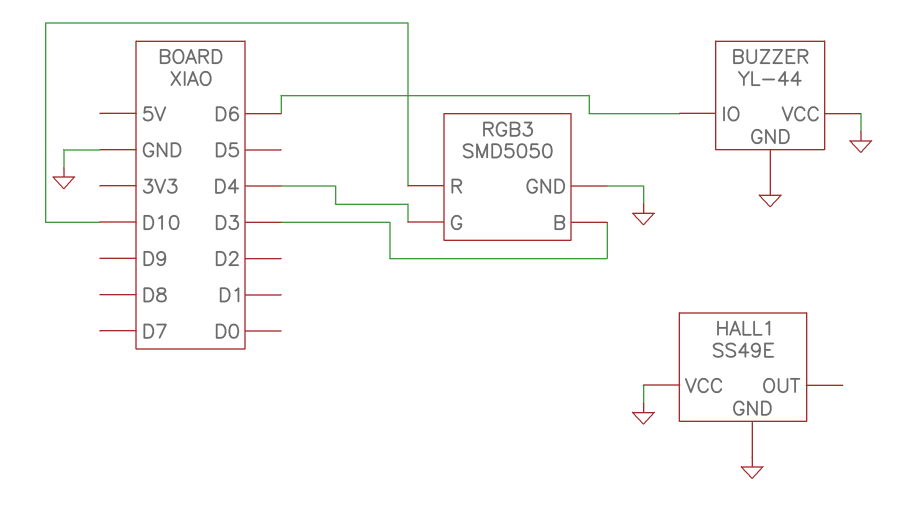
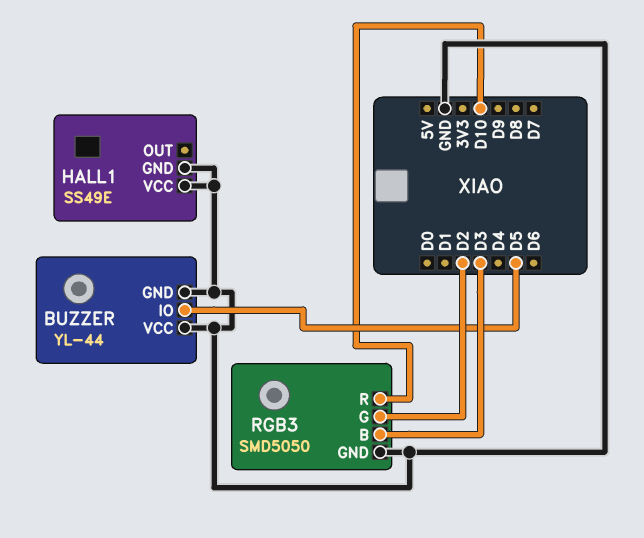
BUZZER pin IO: D6 -> D5
RGB3 pin G: D4 -> D2

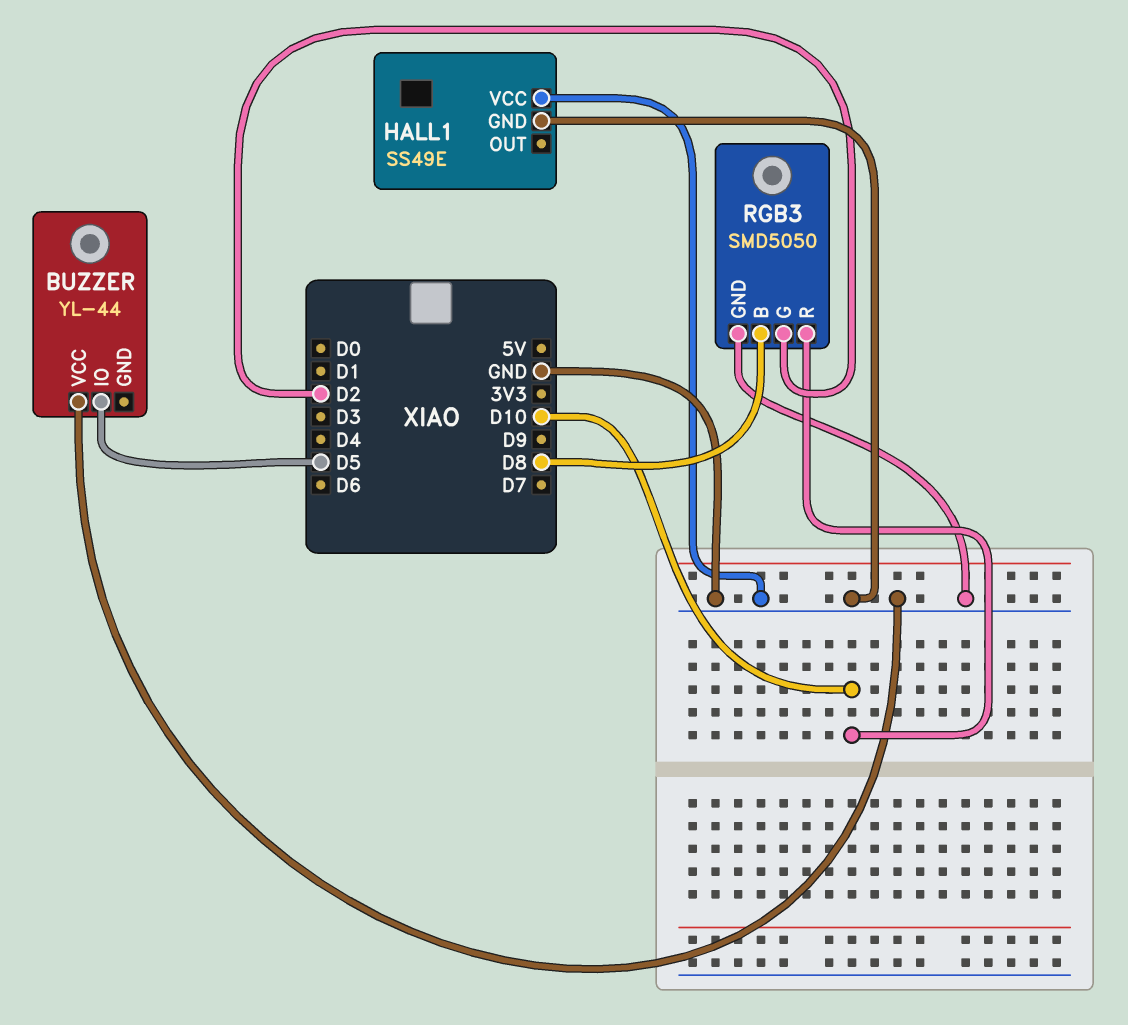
BUZZER pin GND: GND -> none
RGB3 pin B: D3 -> D8

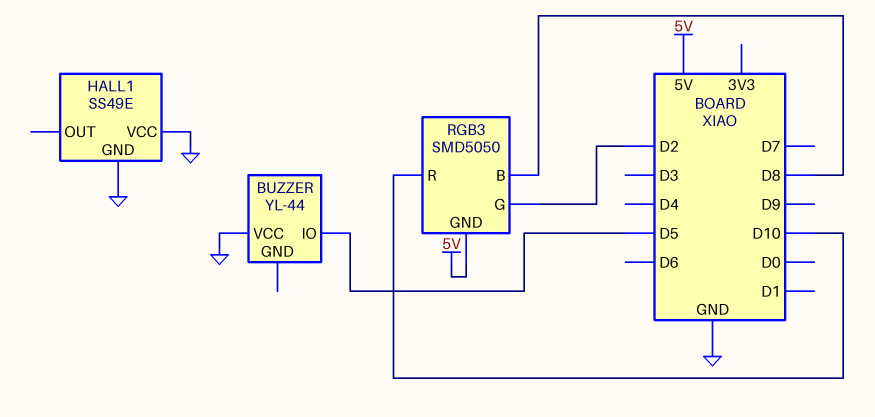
RGB3 pin GND: GND -> 5V

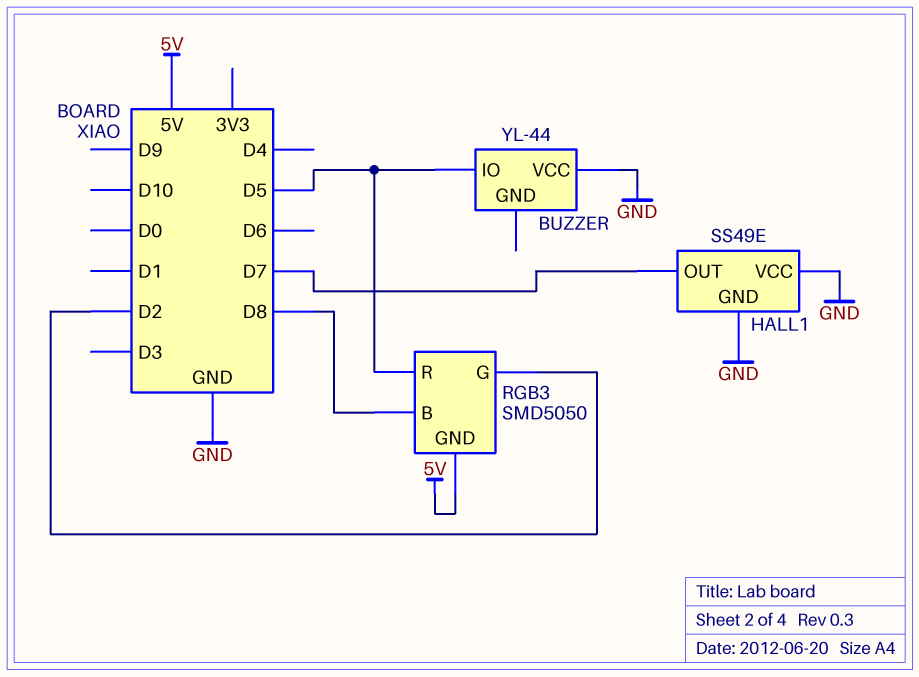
HALL1 pin OUT: none -> D7
RGB3 pin R: D10 -> D5

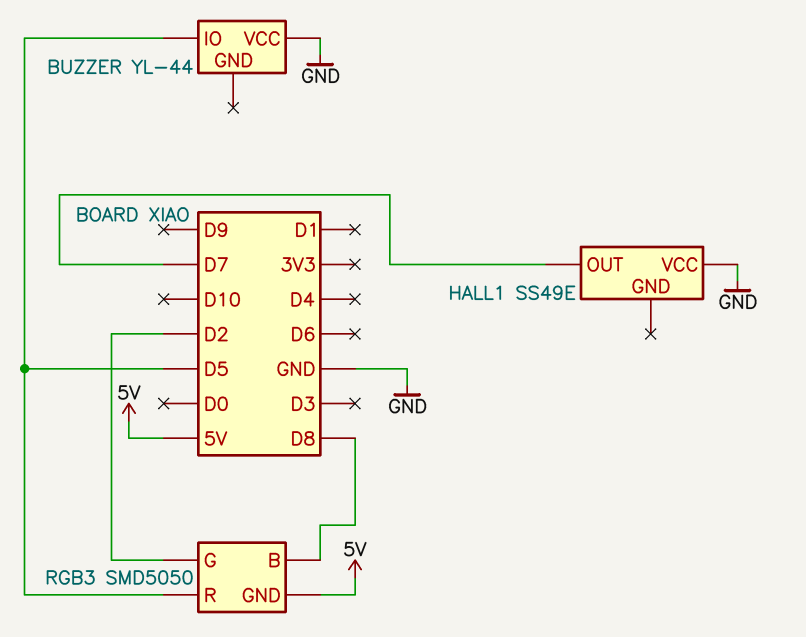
HALL1 pin GND: GND -> none

